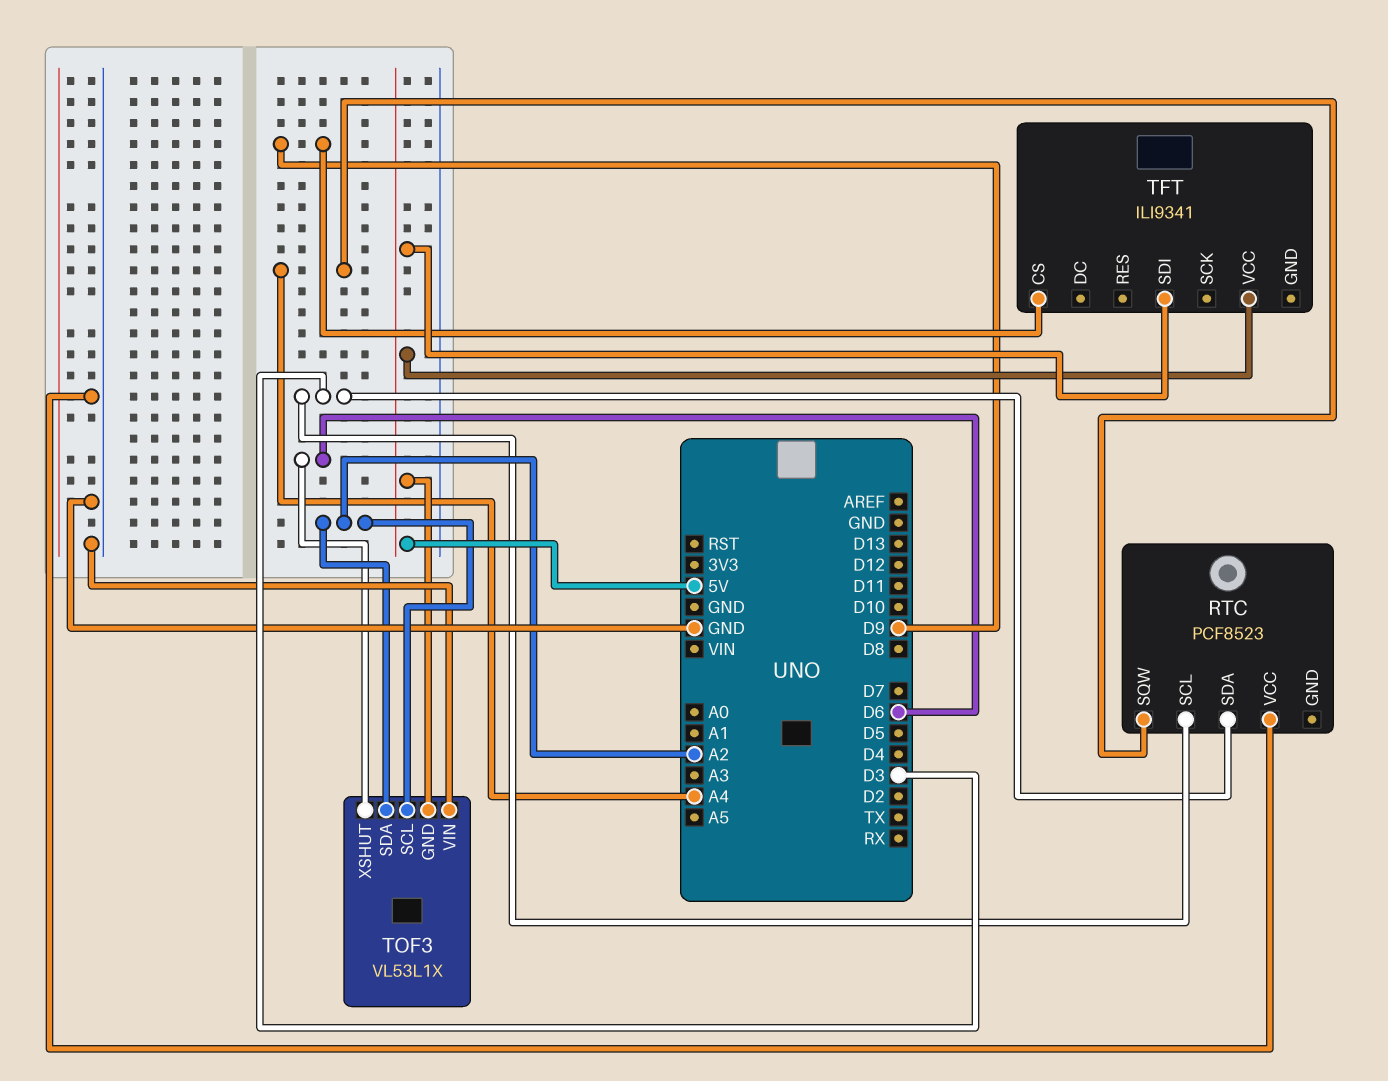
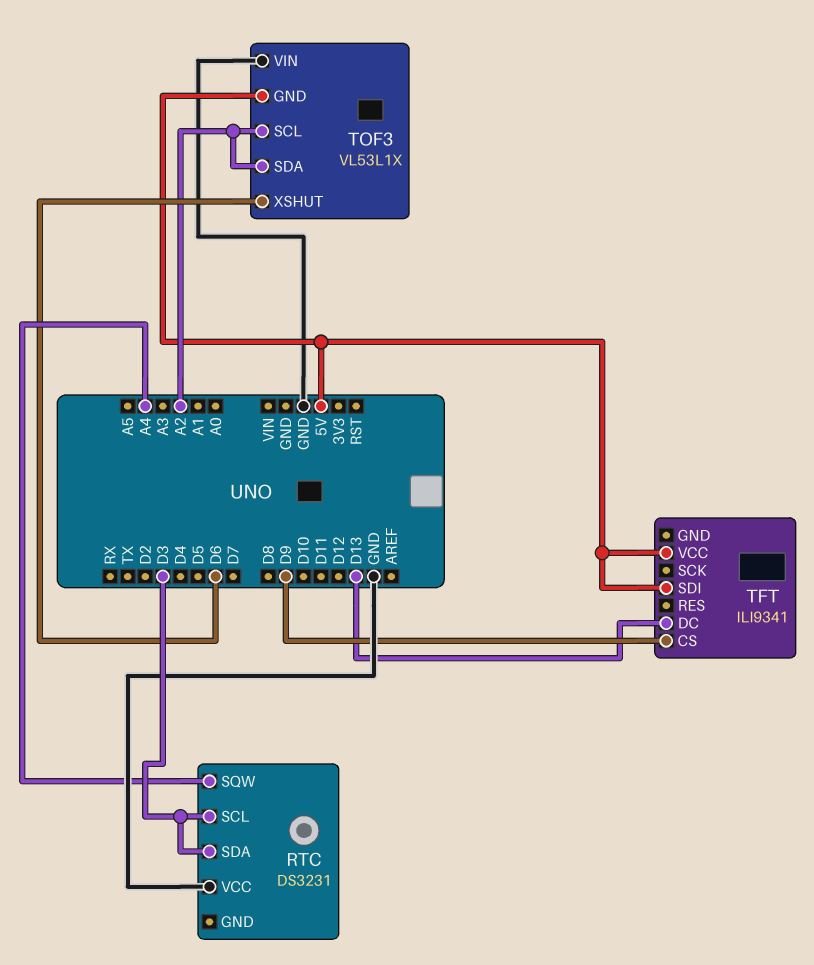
RTC: PCF8523 -> DS3231
TFT pin DC: none -> D13

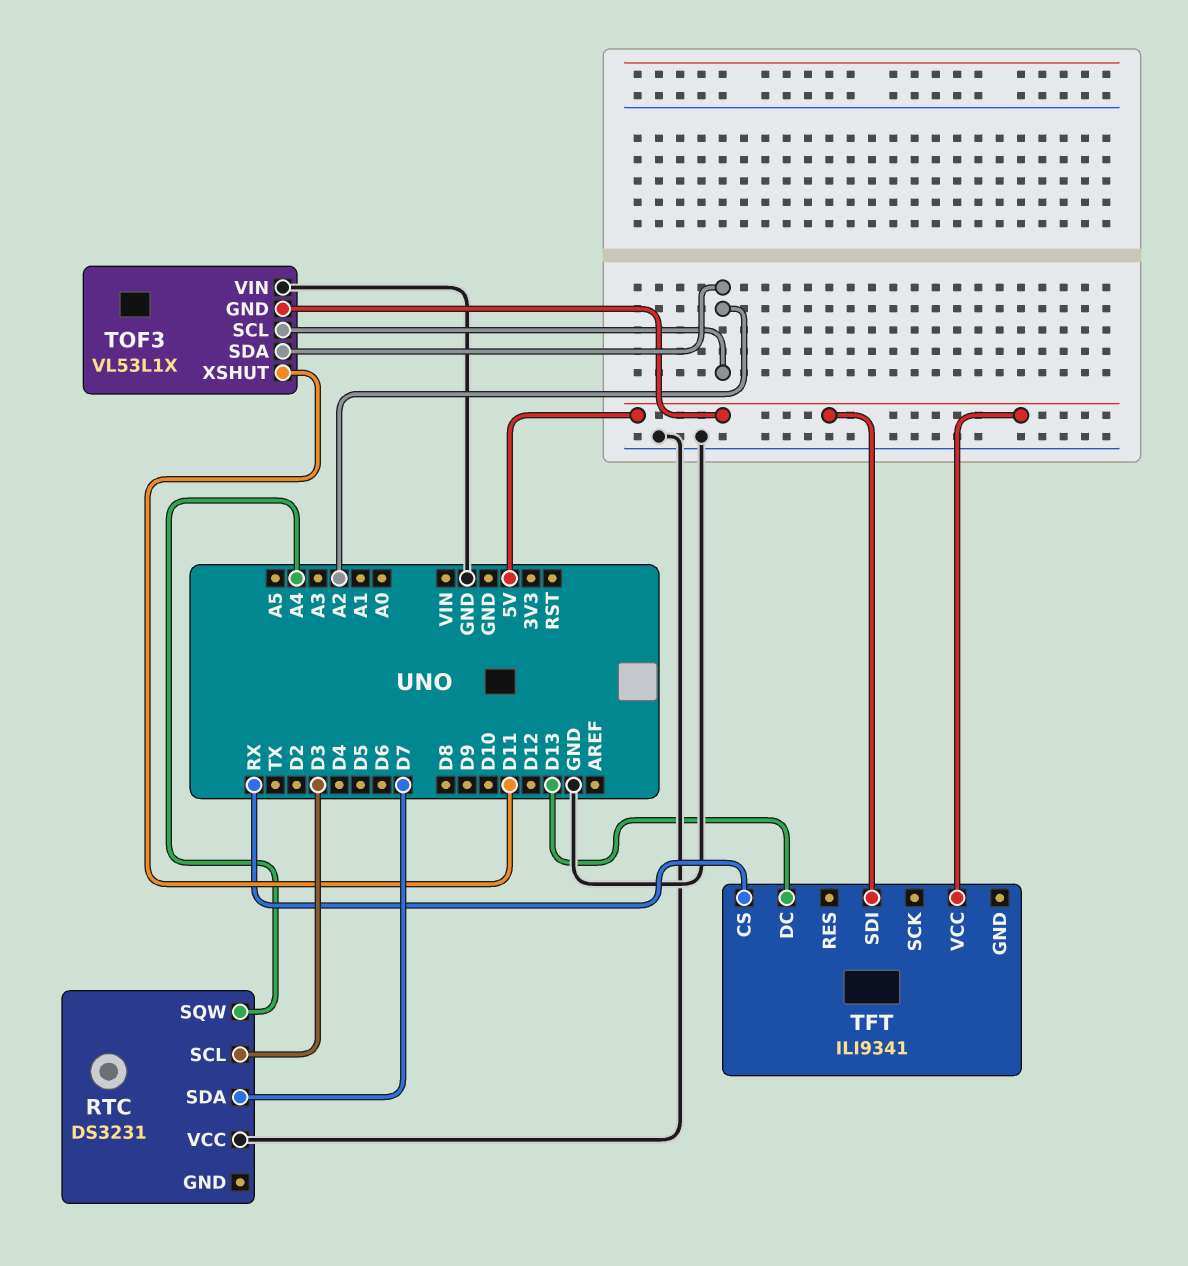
RTC pin SDA: D3 -> D7
TFT pin CS: D9 -> RX
TOF3 pin XSHUT: D6 -> D11

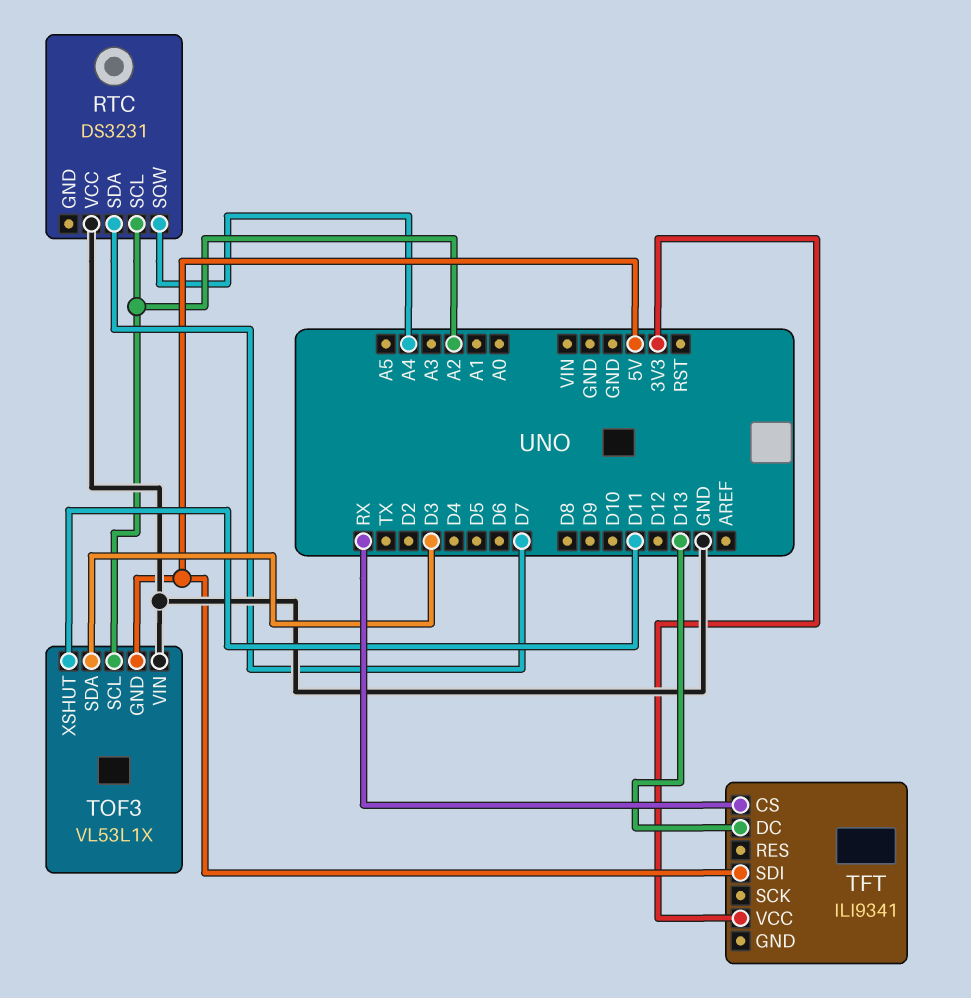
RTC pin SCL: D3 -> A2
TFT pin VCC: 5V -> 3V3
TOF3 pin SDA: A2 -> D3

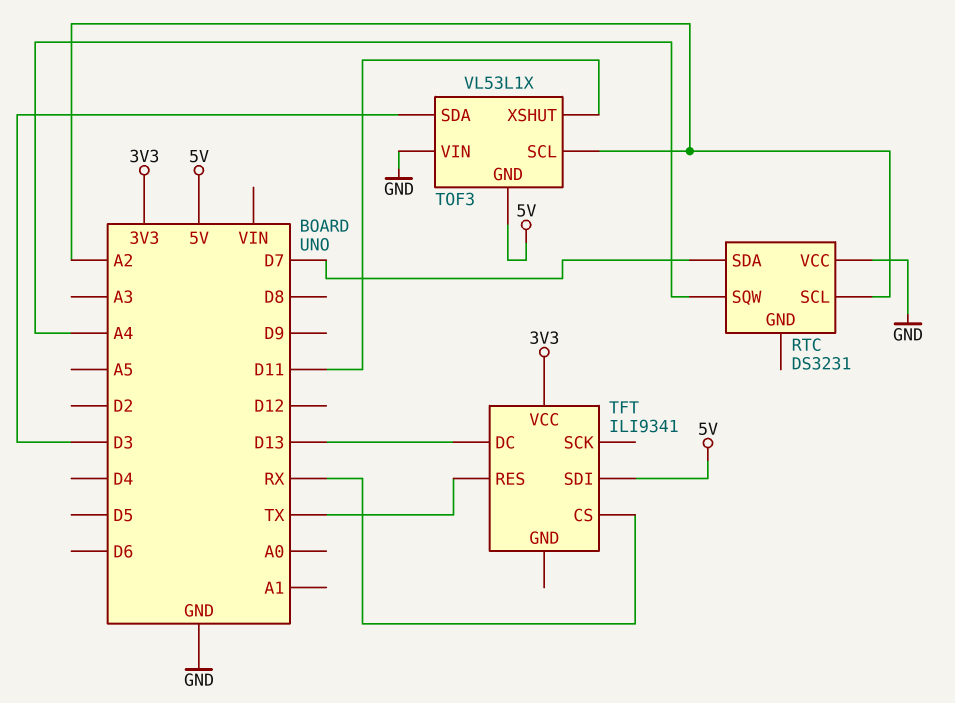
TFT pin RES: none -> TX

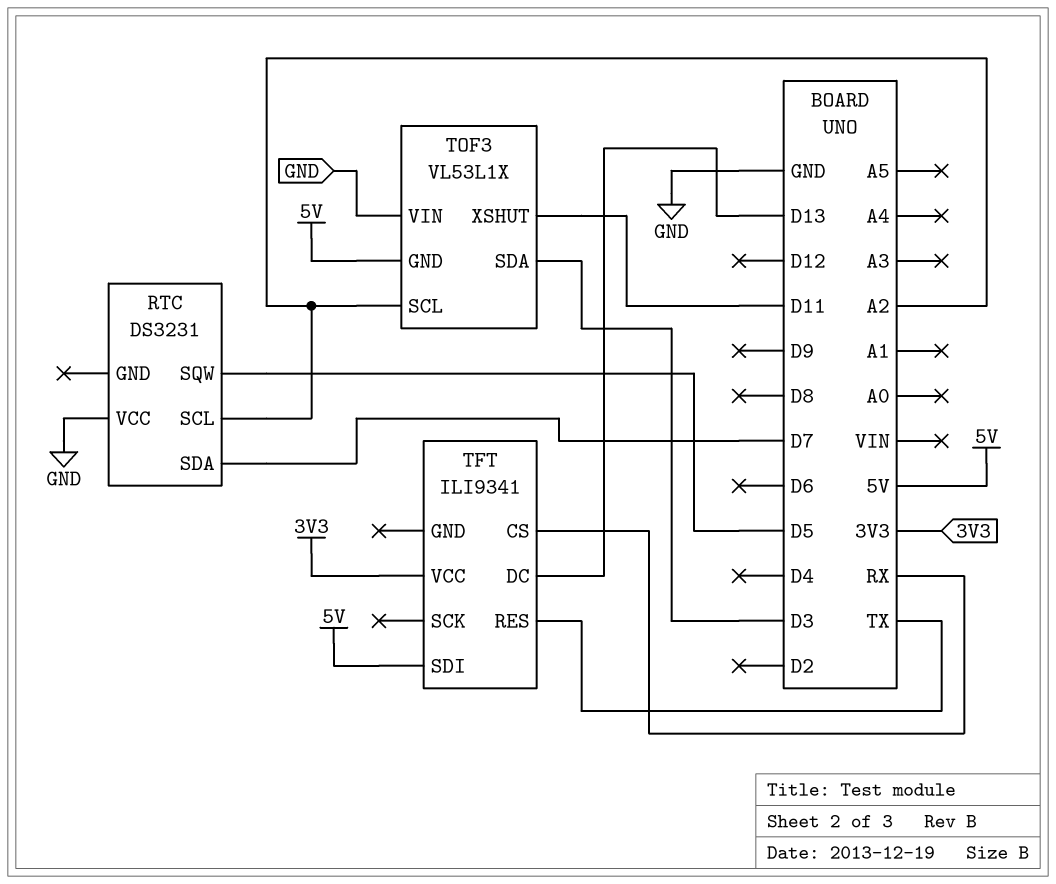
RTC pin SQW: A4 -> D5

